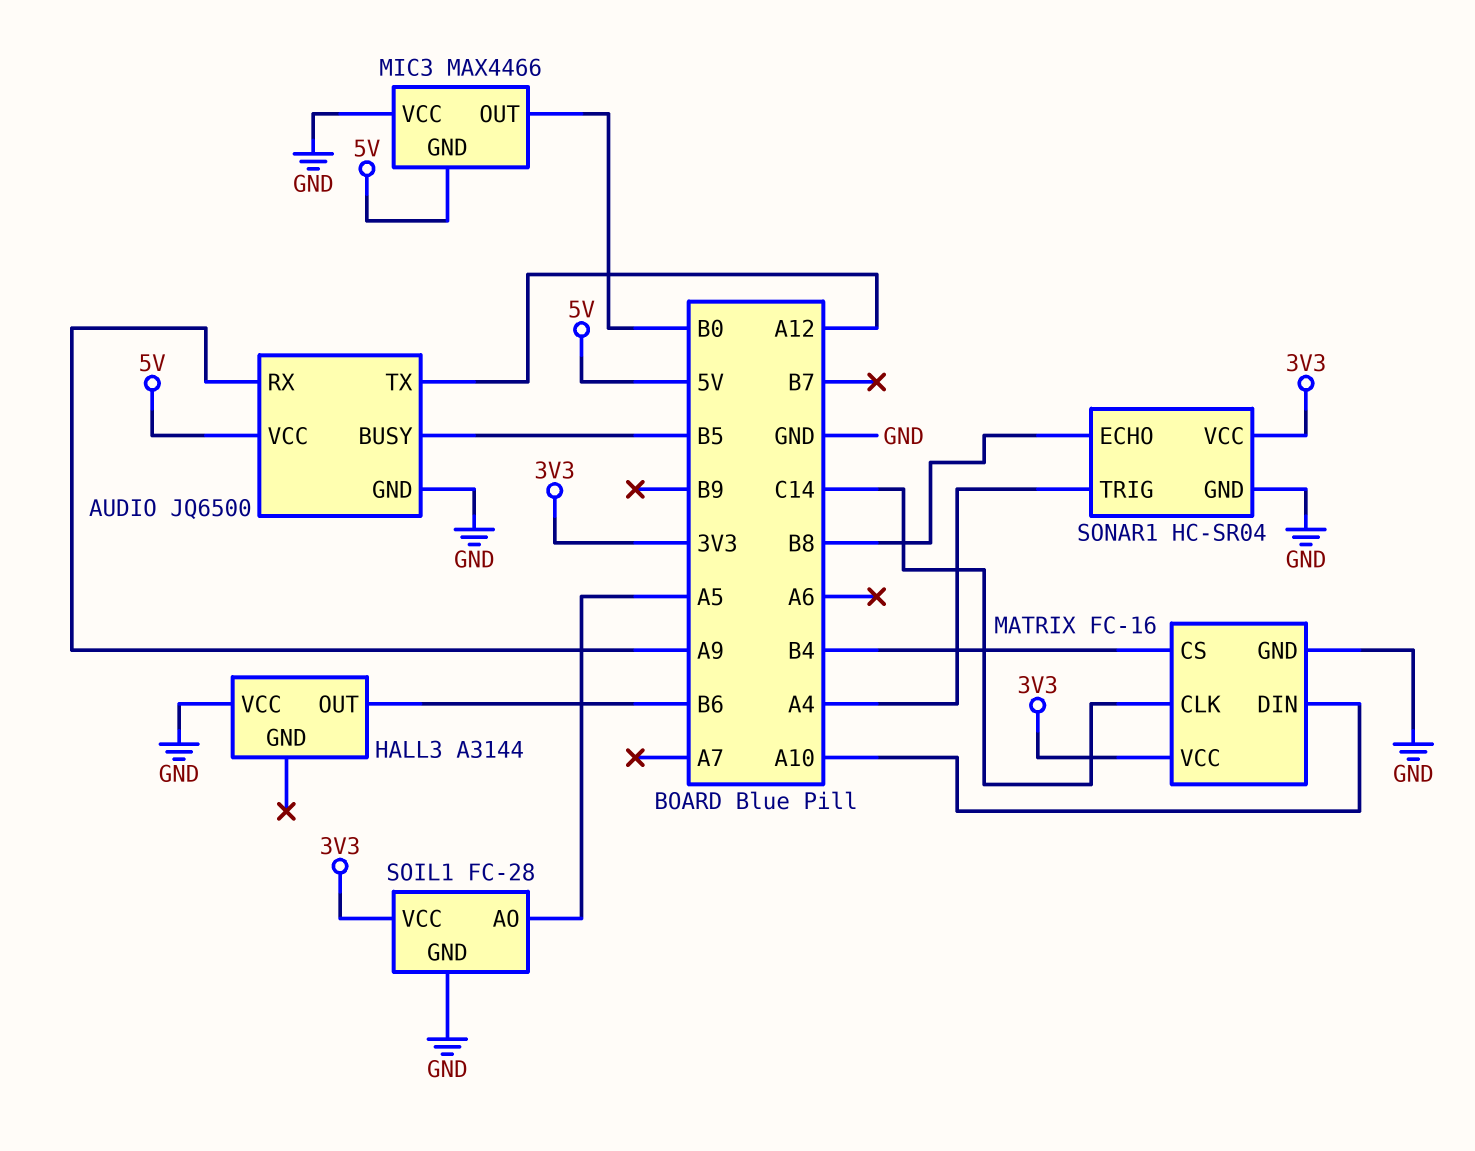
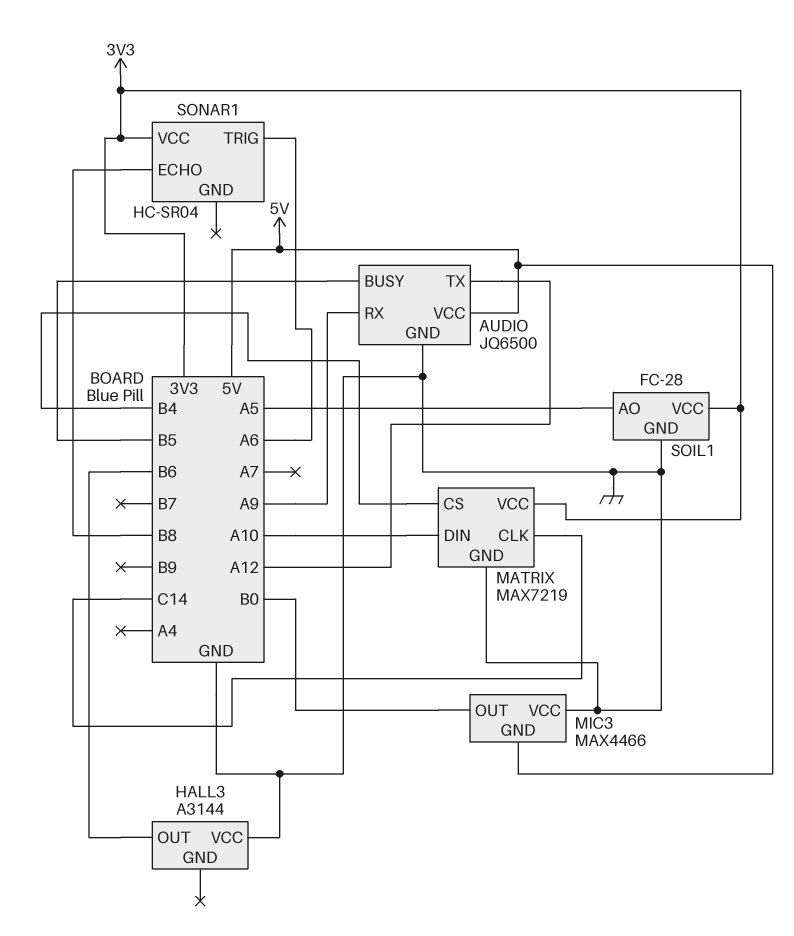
MATRIX: FC-16 -> MAX7219
SONAR1 pin GND: GND -> none
SONAR1 pin TRIG: A4 -> A6

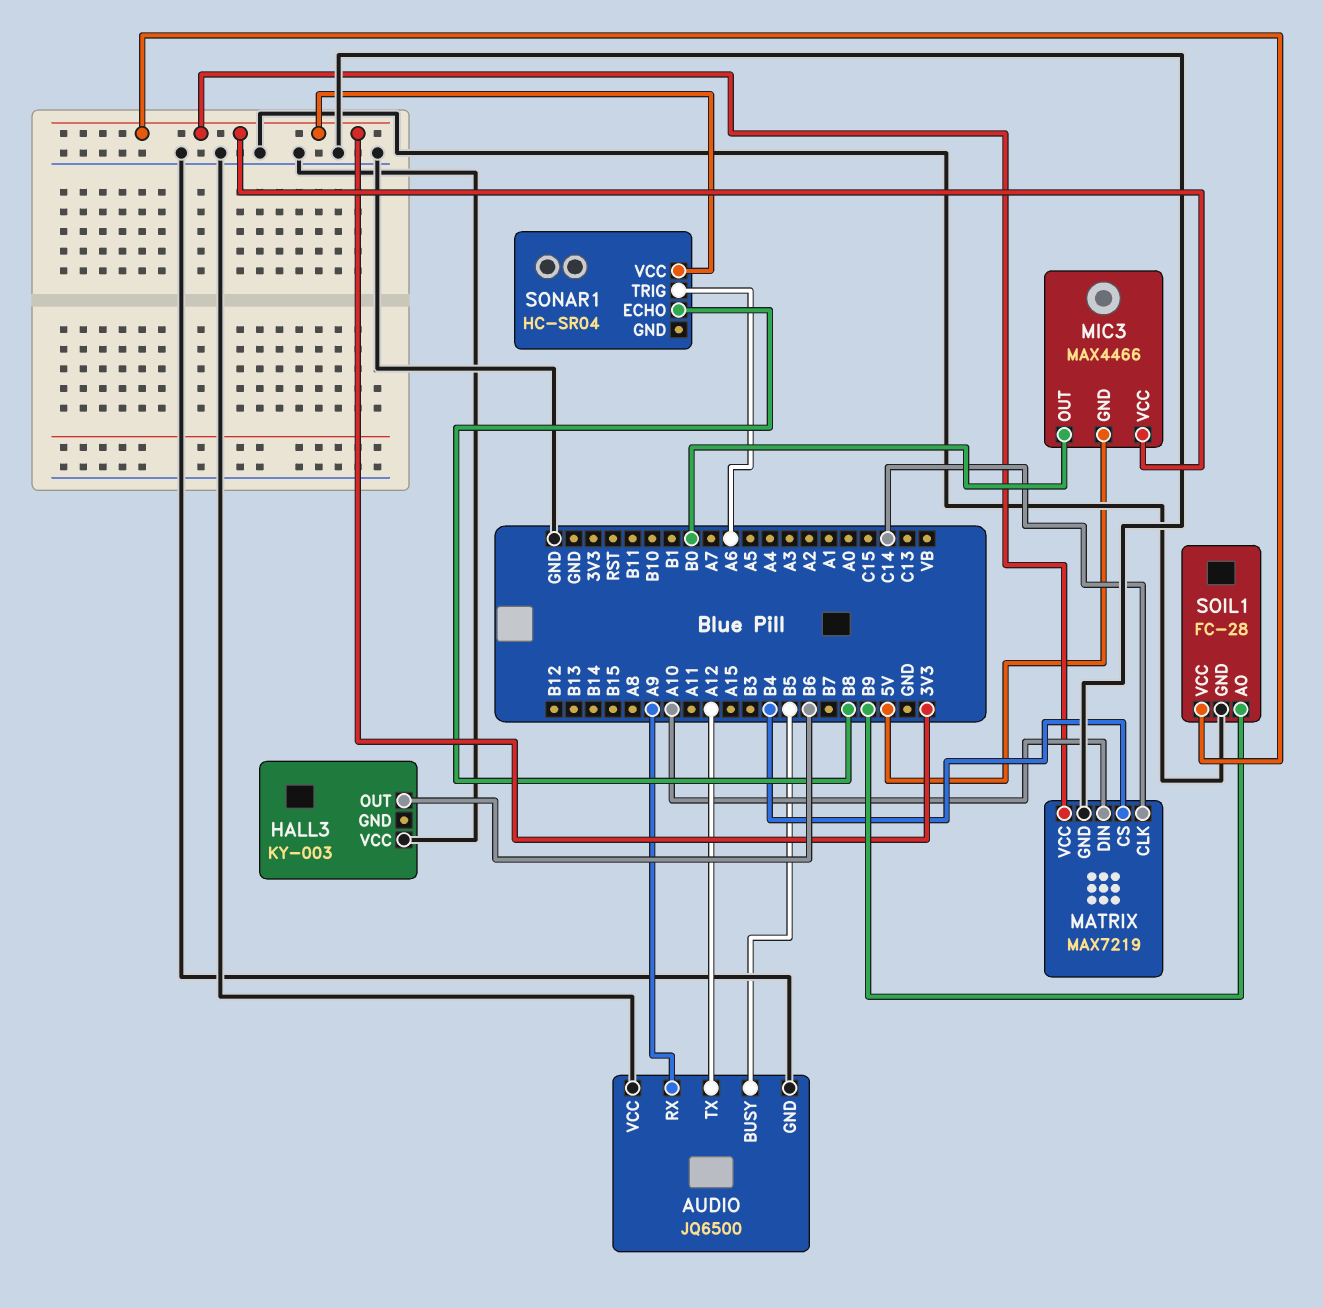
AUDIO pin VCC: 5V -> GND
HALL3: A3144 -> KY-003
MIC3 pin VCC: GND -> 3V3
SOIL1 pin AO: A5 -> B9

